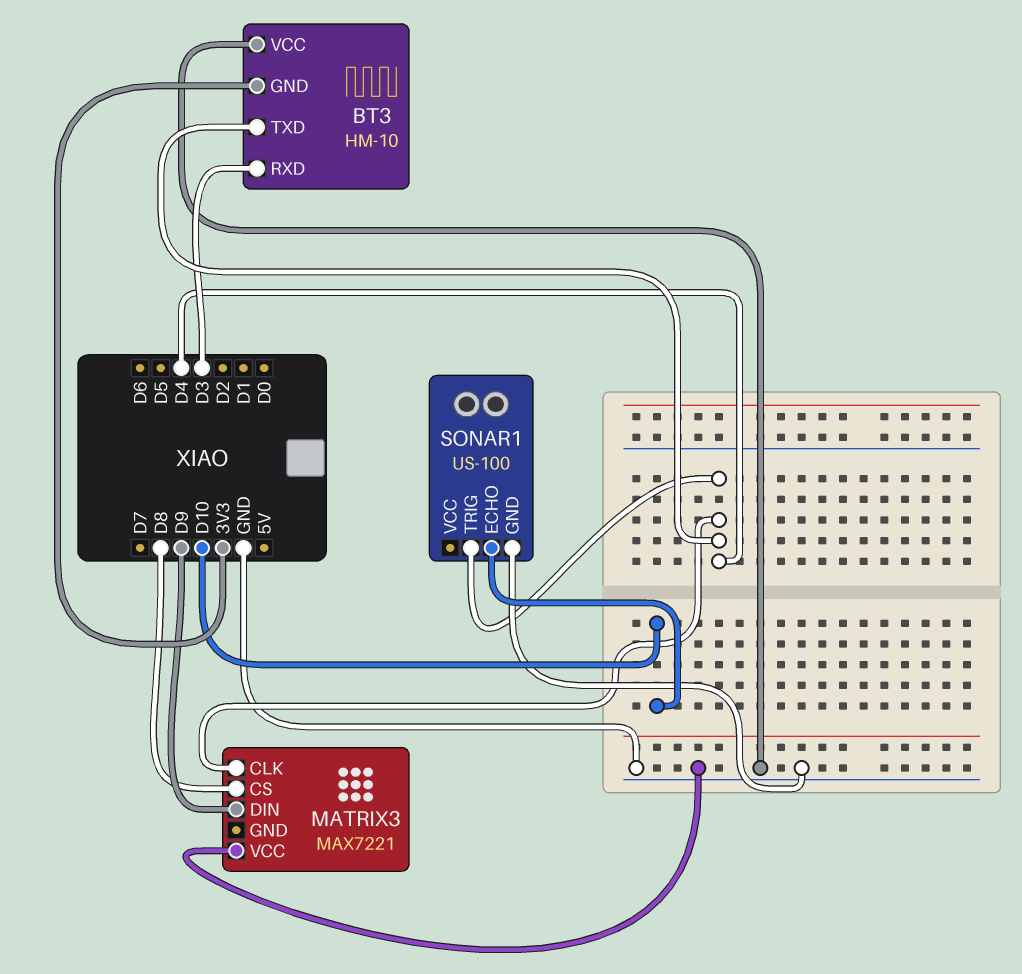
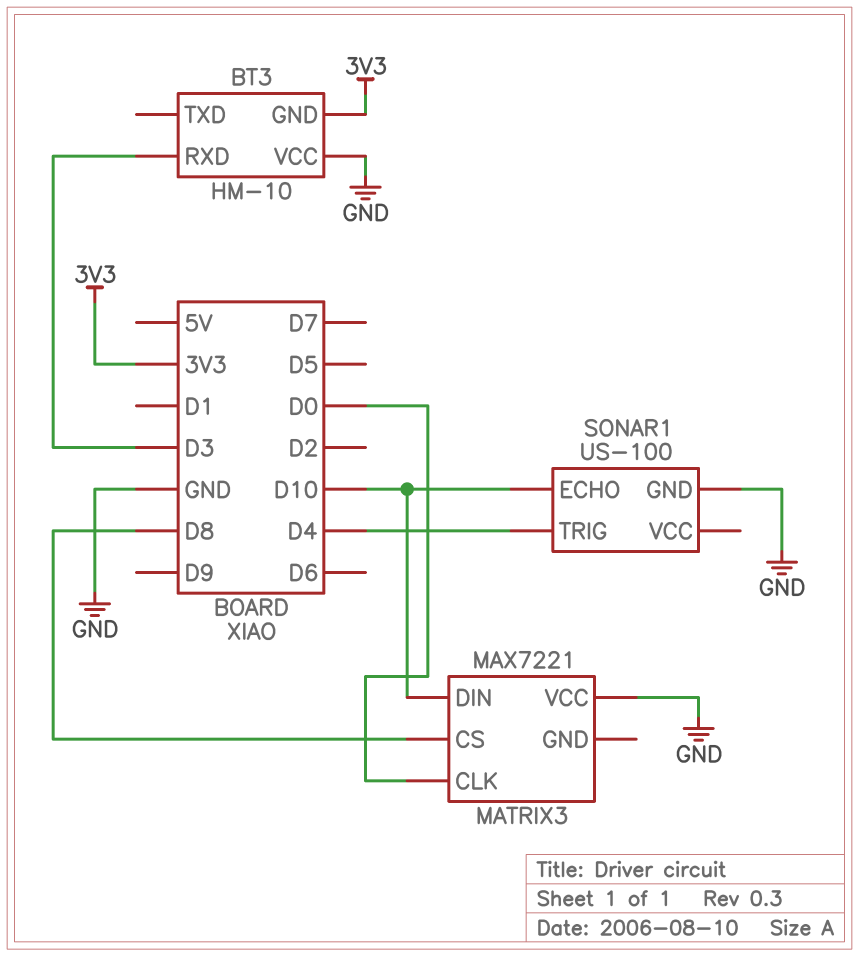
BT3 pin TXD: D4 -> none
MATRIX3 pin CLK: D4 -> D0
MATRIX3 pin DIN: D9 -> D10

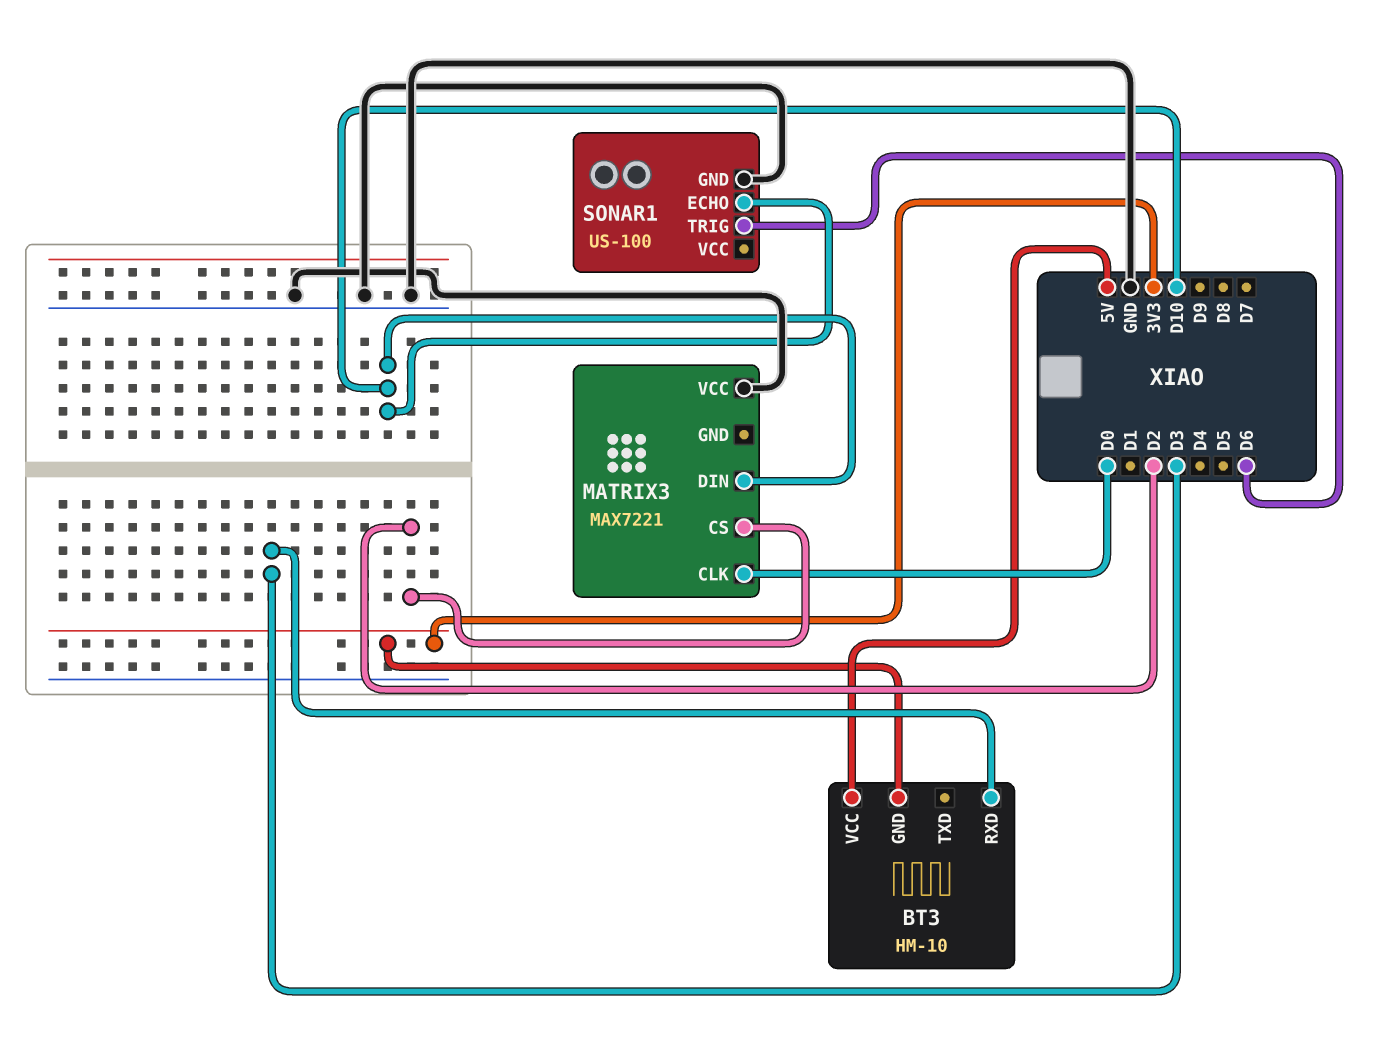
BT3 pin VCC: GND -> 5V
MATRIX3 pin CS: D8 -> D2
SONAR1 pin TRIG: D4 -> D6

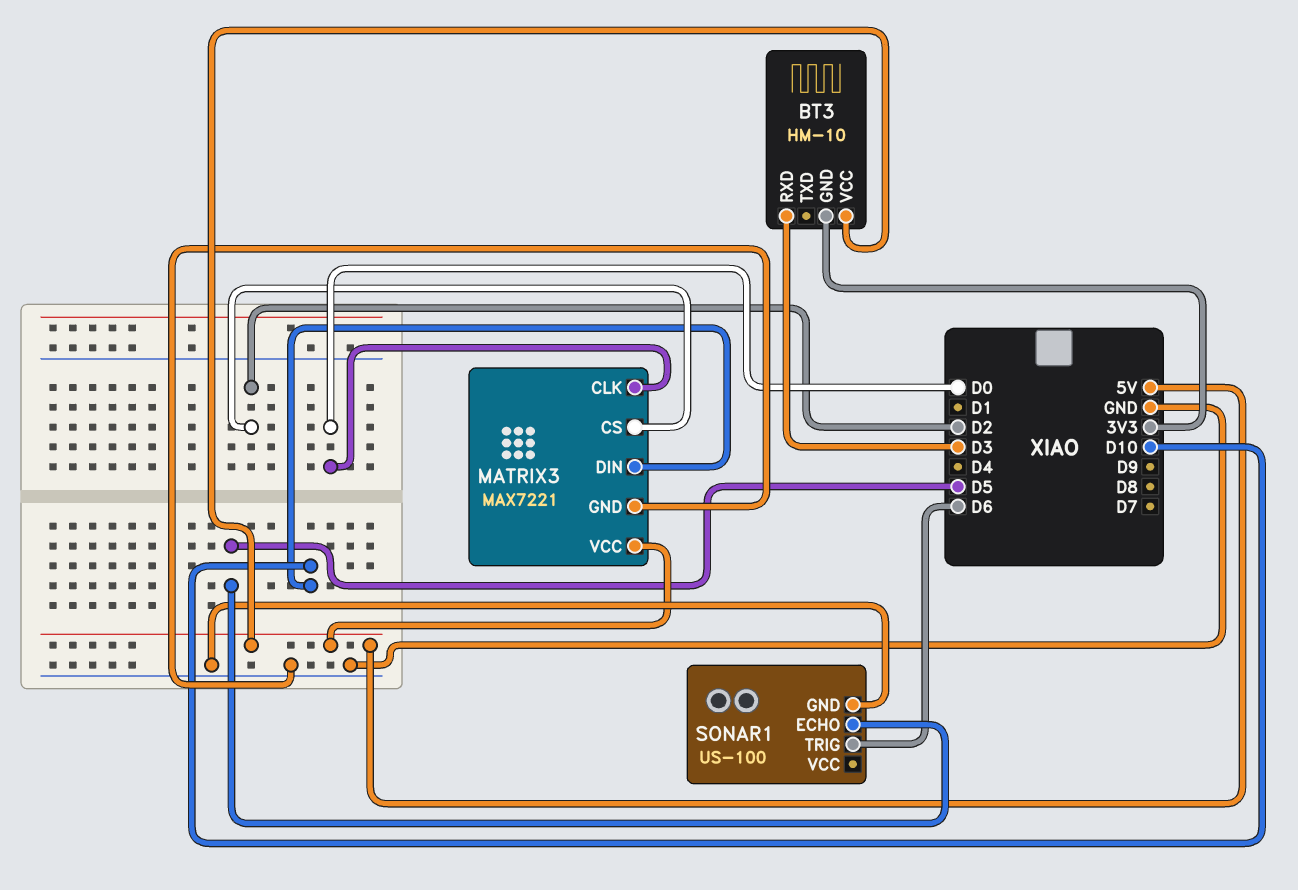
MATRIX3 pin GND: none -> GND
MATRIX3 pin VCC: GND -> 5V
SONAR1 pin ECHO: D10 -> D5

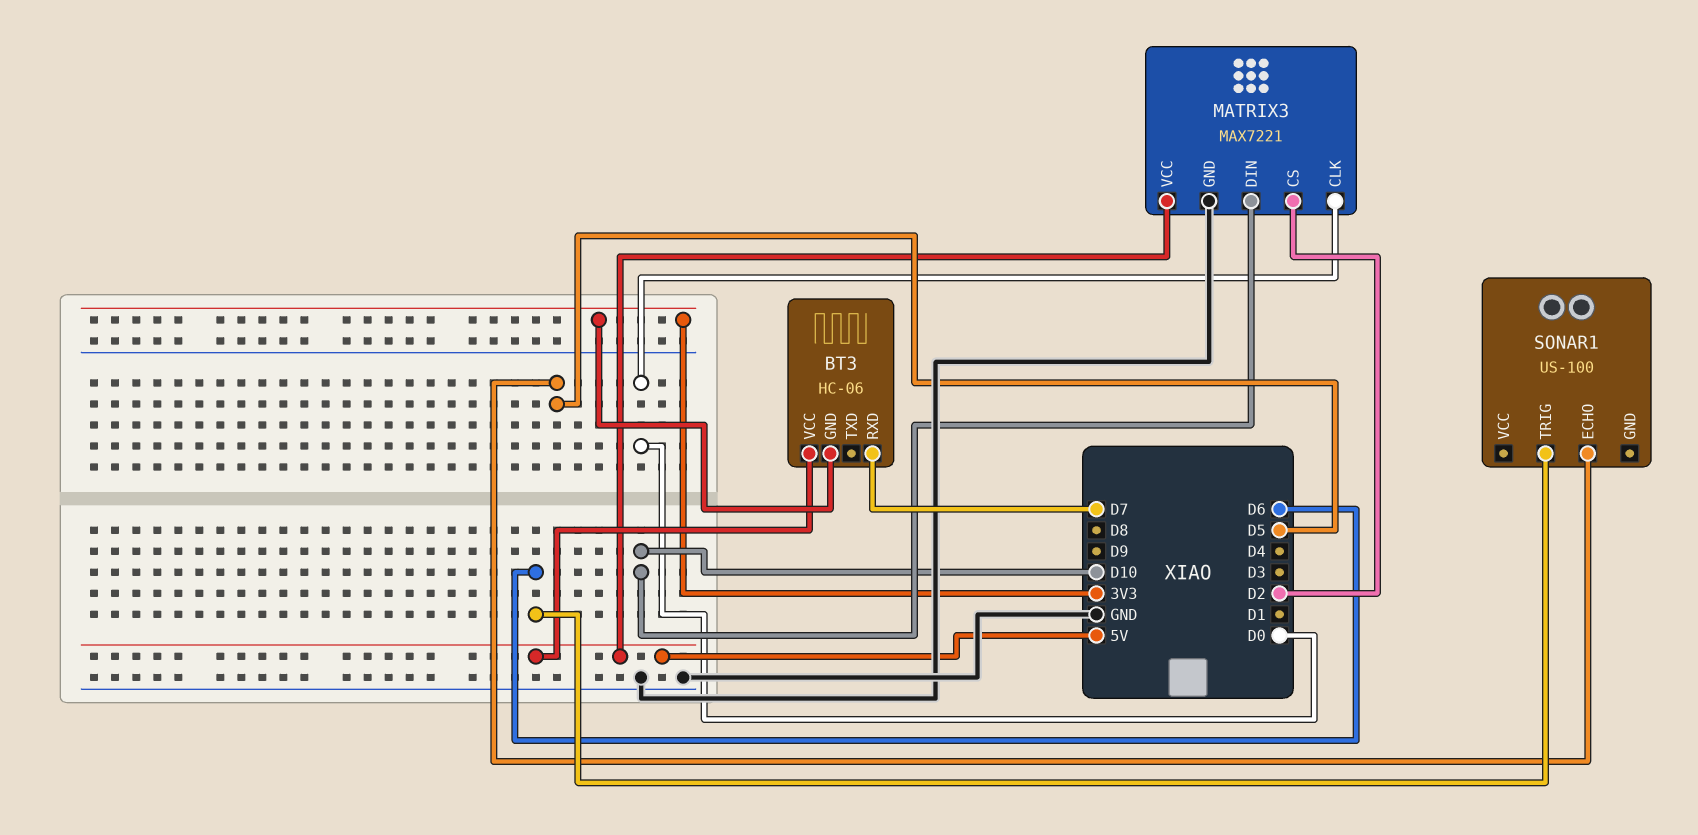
BT3: HM-10 -> HC-06
BT3 pin RXD: D3 -> D7
SONAR1 pin GND: GND -> none

